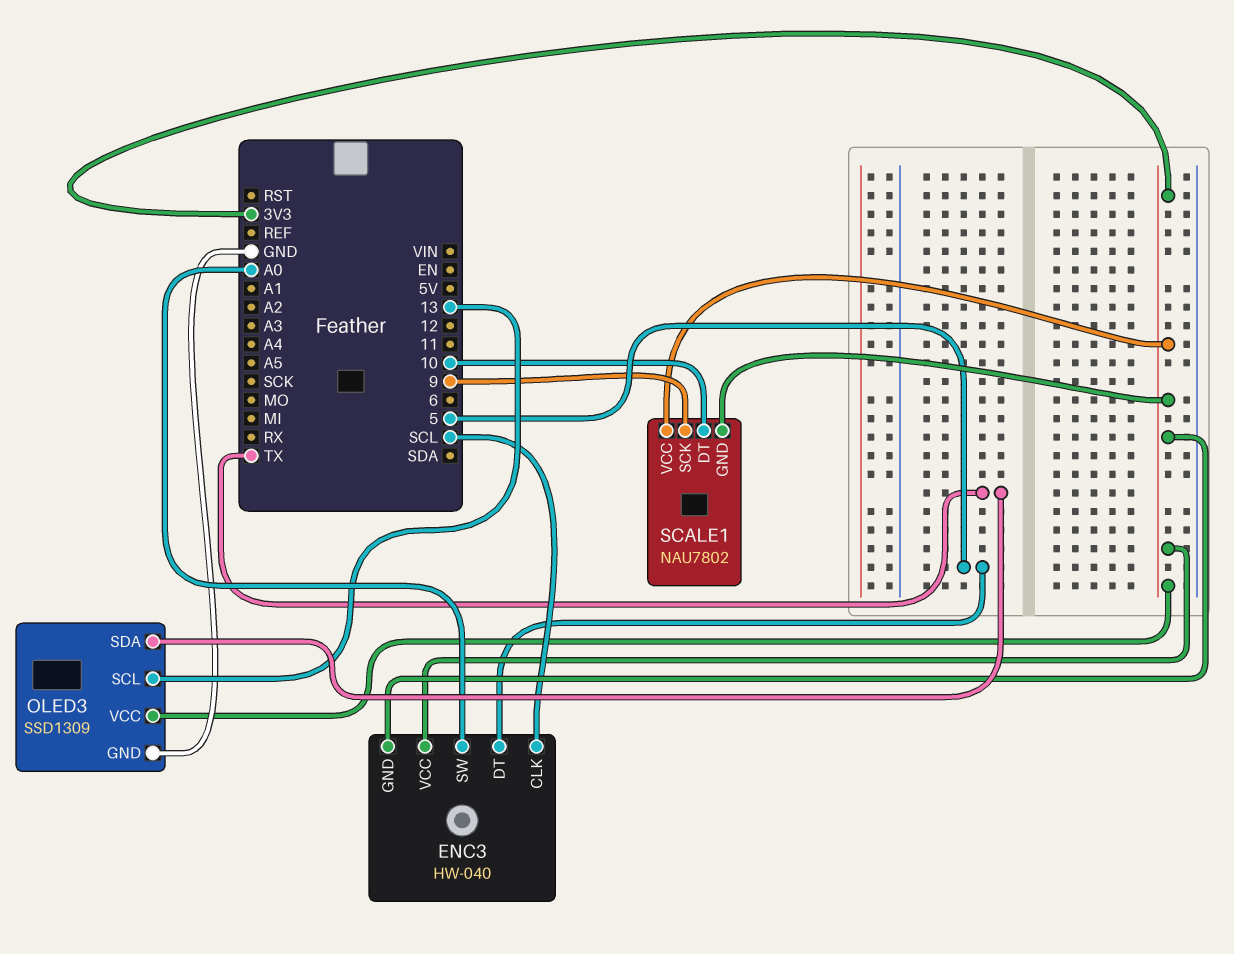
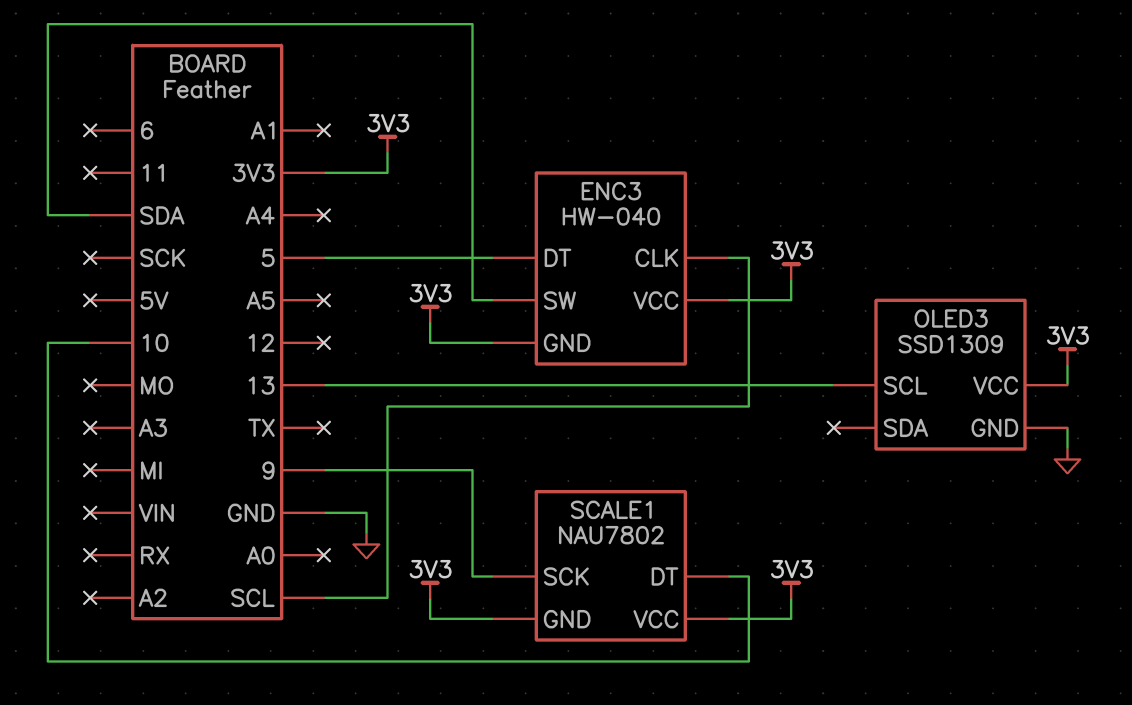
ENC3 pin SW: A0 -> SDA
OLED3 pin SDA: TX -> none

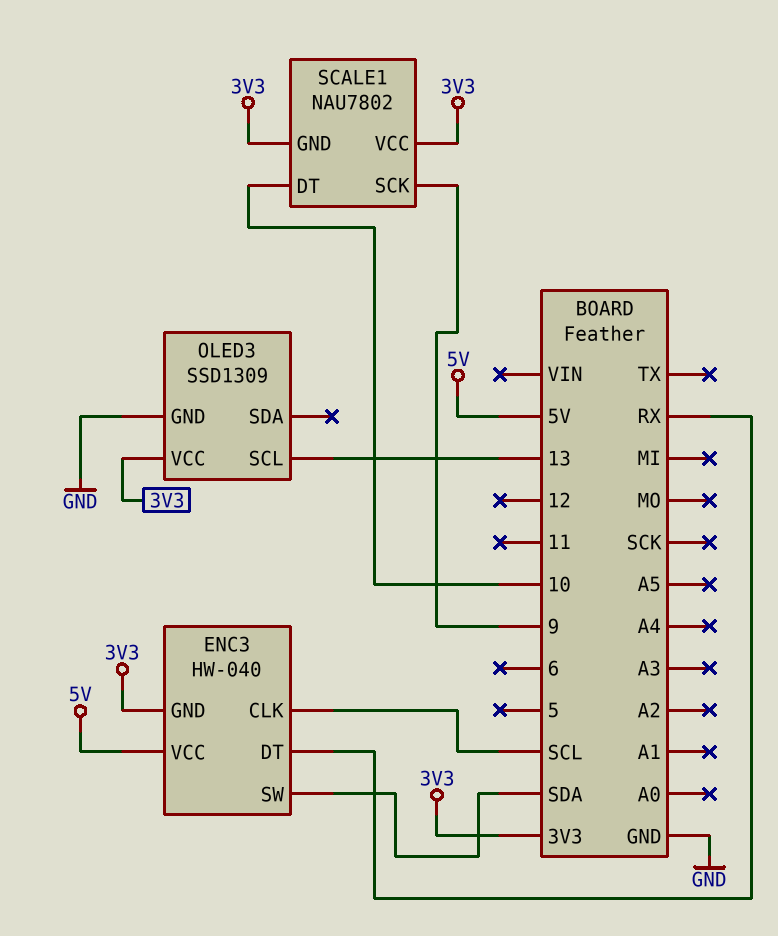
ENC3 pin DT: 5 -> RX
ENC3 pin VCC: 3V3 -> 5V

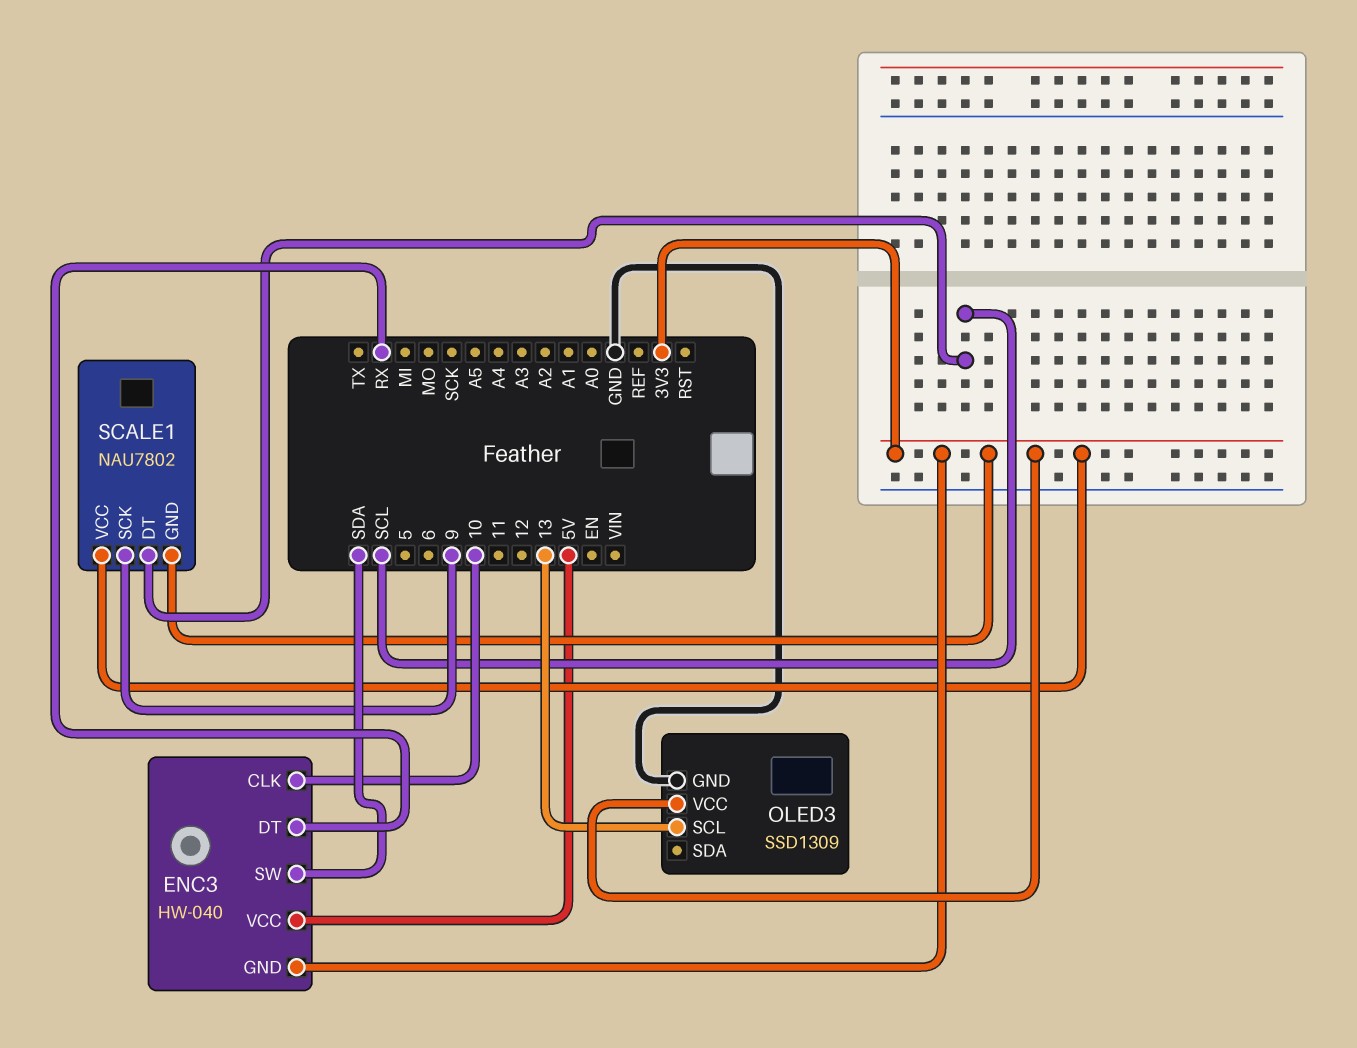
ENC3 pin CLK: SCL -> 10
SCALE1 pin DT: 10 -> SCL

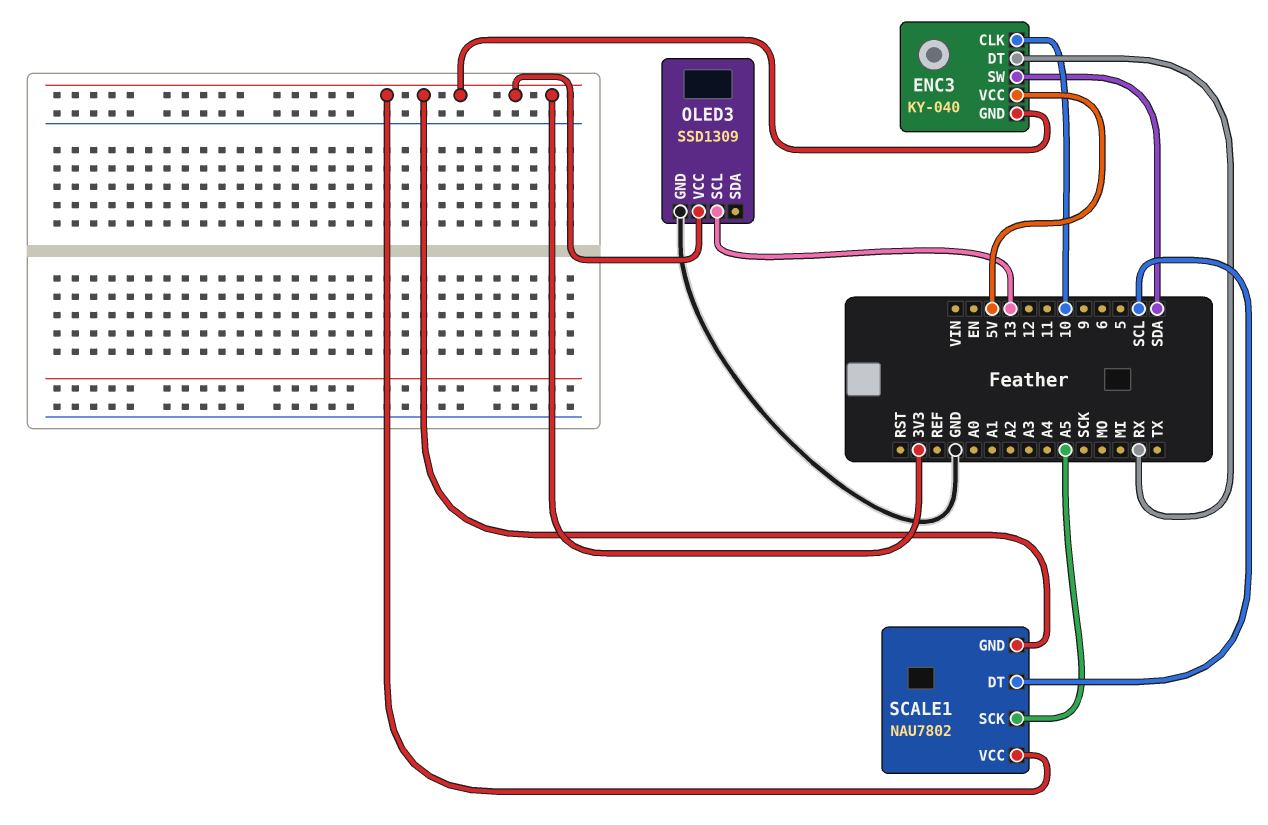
ENC3: HW-040 -> KY-040
SCALE1 pin SCK: 9 -> A5

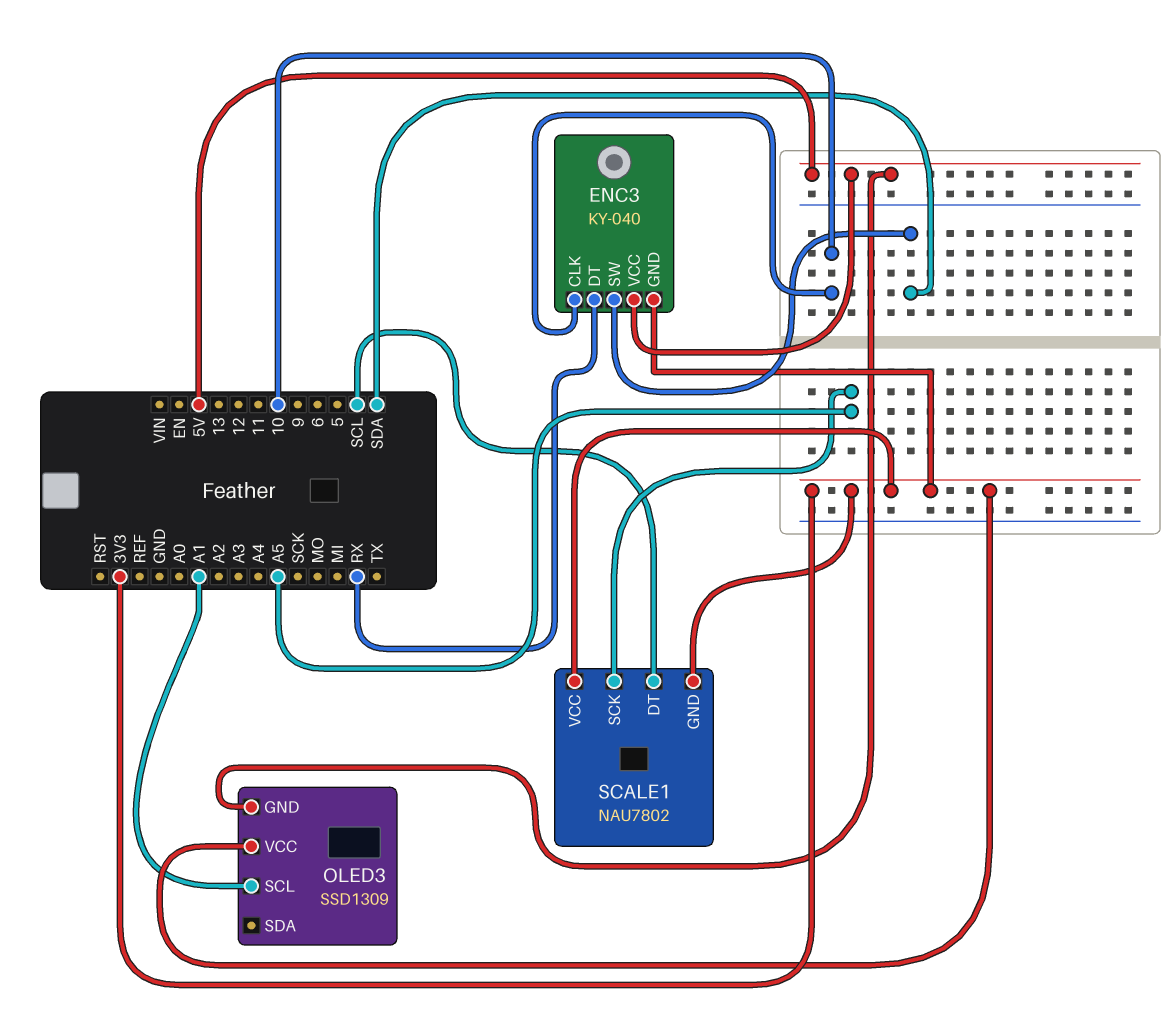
OLED3 pin GND: GND -> 5V
OLED3 pin SCL: 13 -> A1

